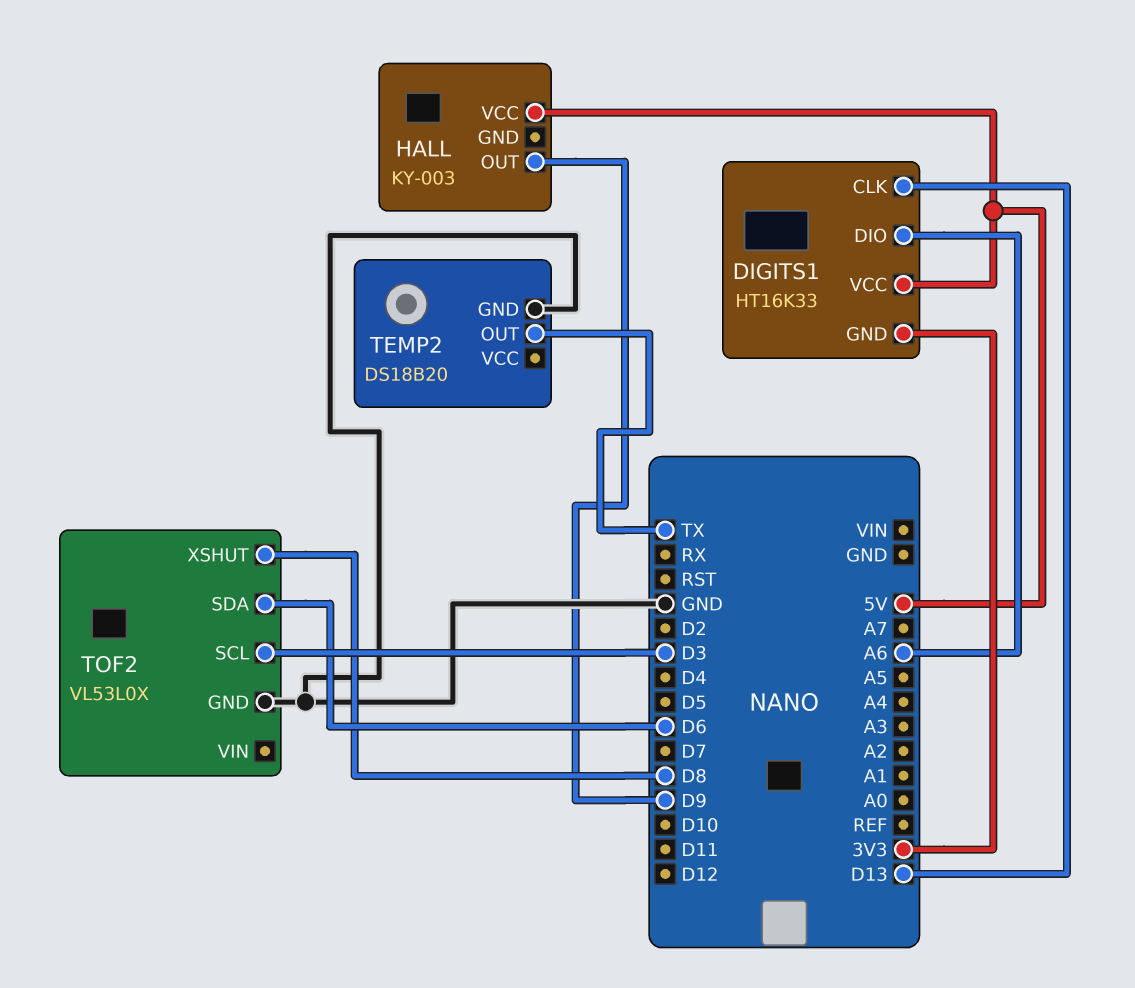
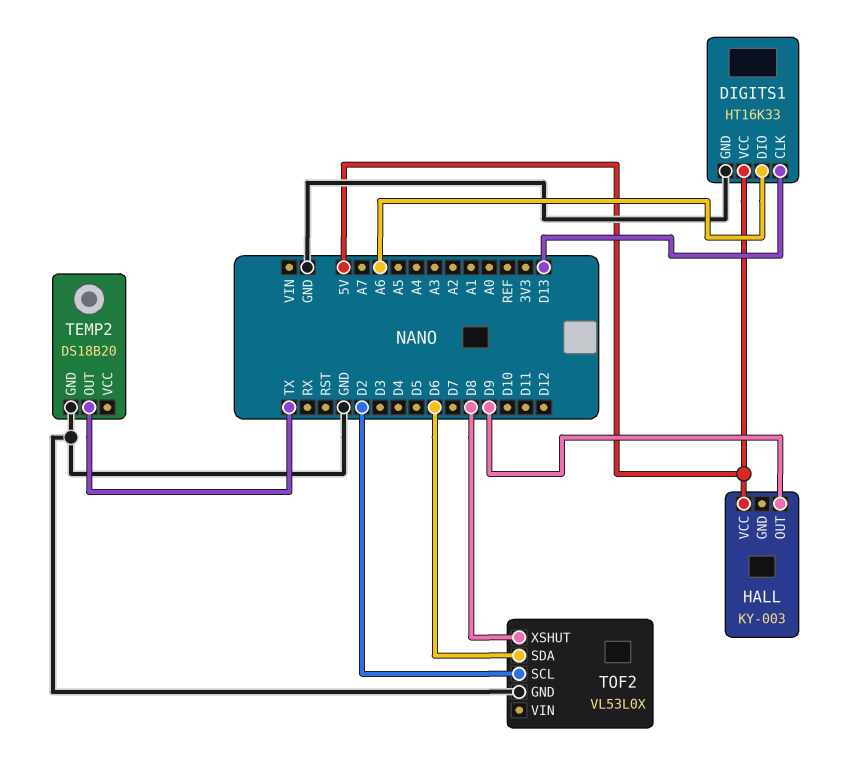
DIGITS1 pin GND: 3V3 -> GND
TOF2 pin SCL: D3 -> D2

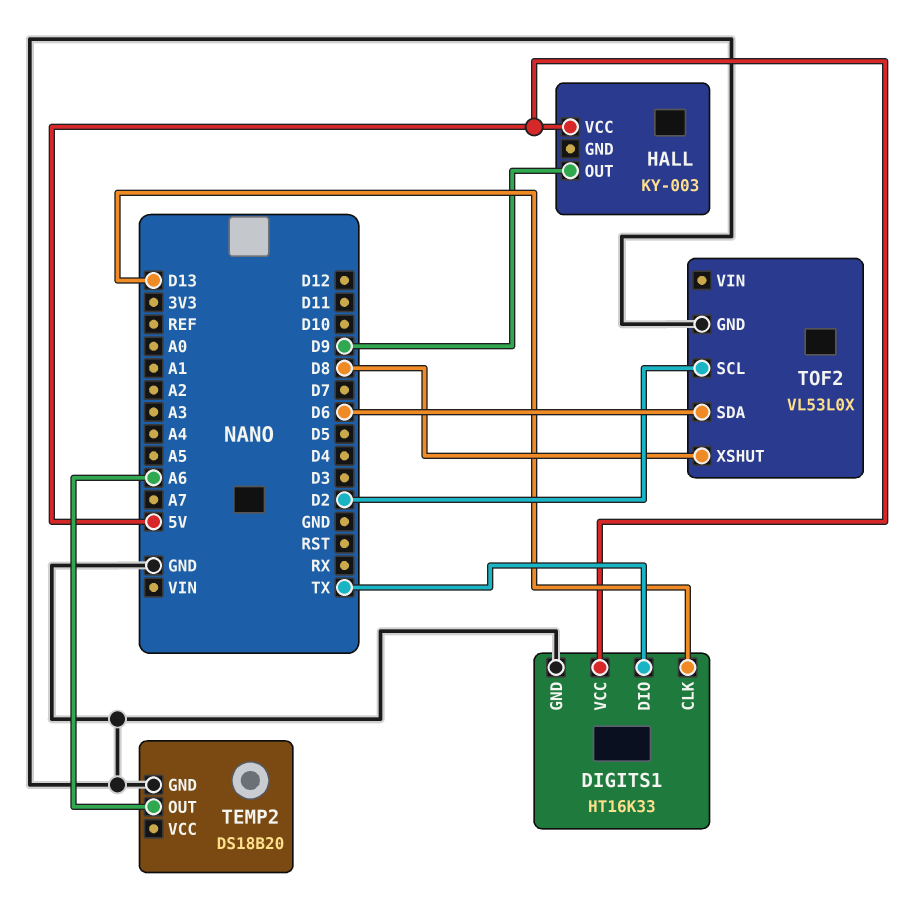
DIGITS1 pin DIO: A6 -> TX
TEMP2 pin OUT: TX -> A6

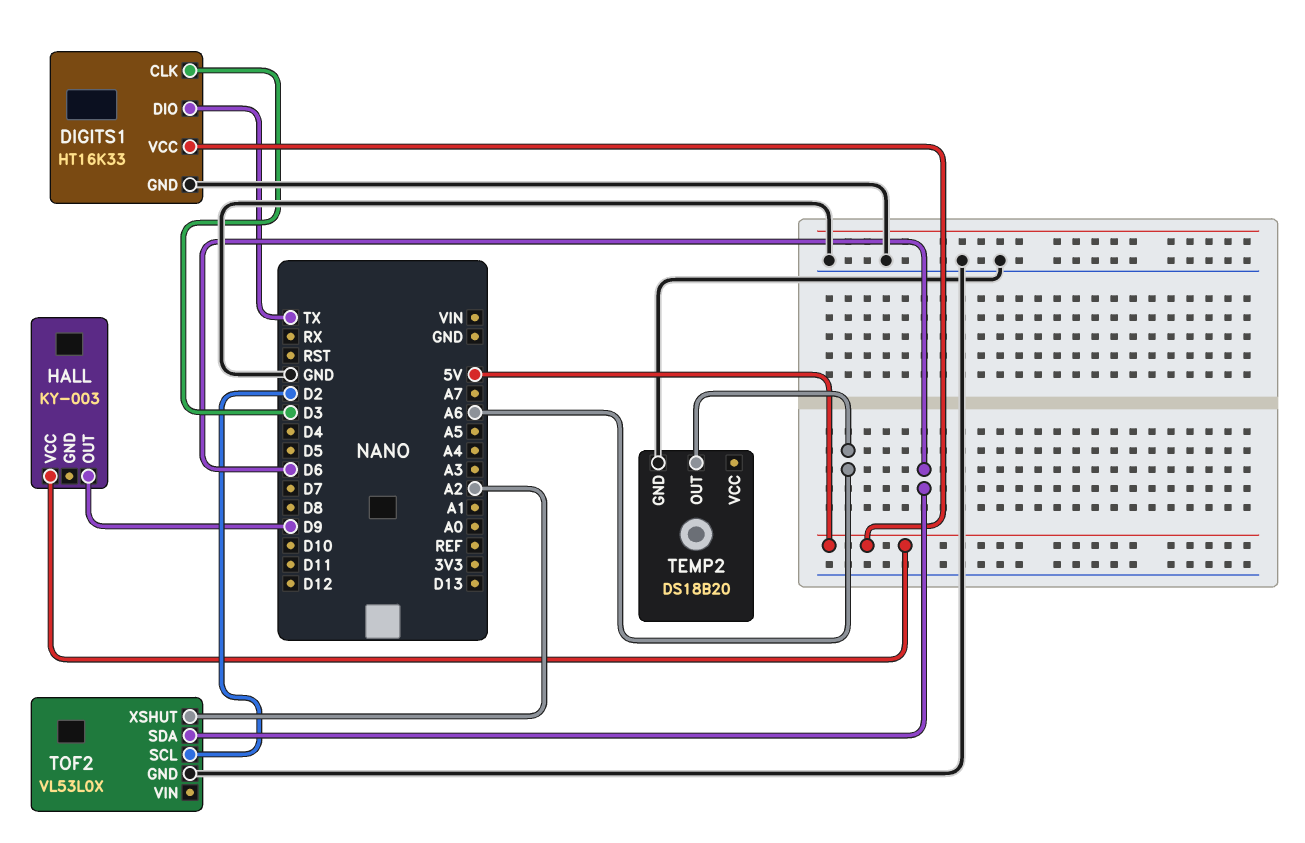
DIGITS1 pin CLK: D13 -> D3
TOF2 pin XSHUT: D8 -> A2

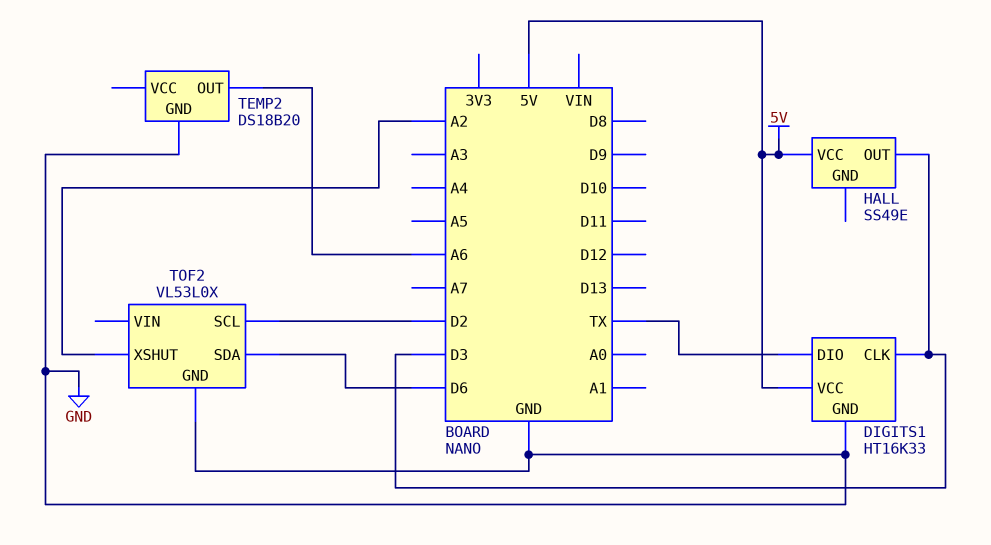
HALL: KY-003 -> SS49E
HALL pin OUT: D9 -> D3

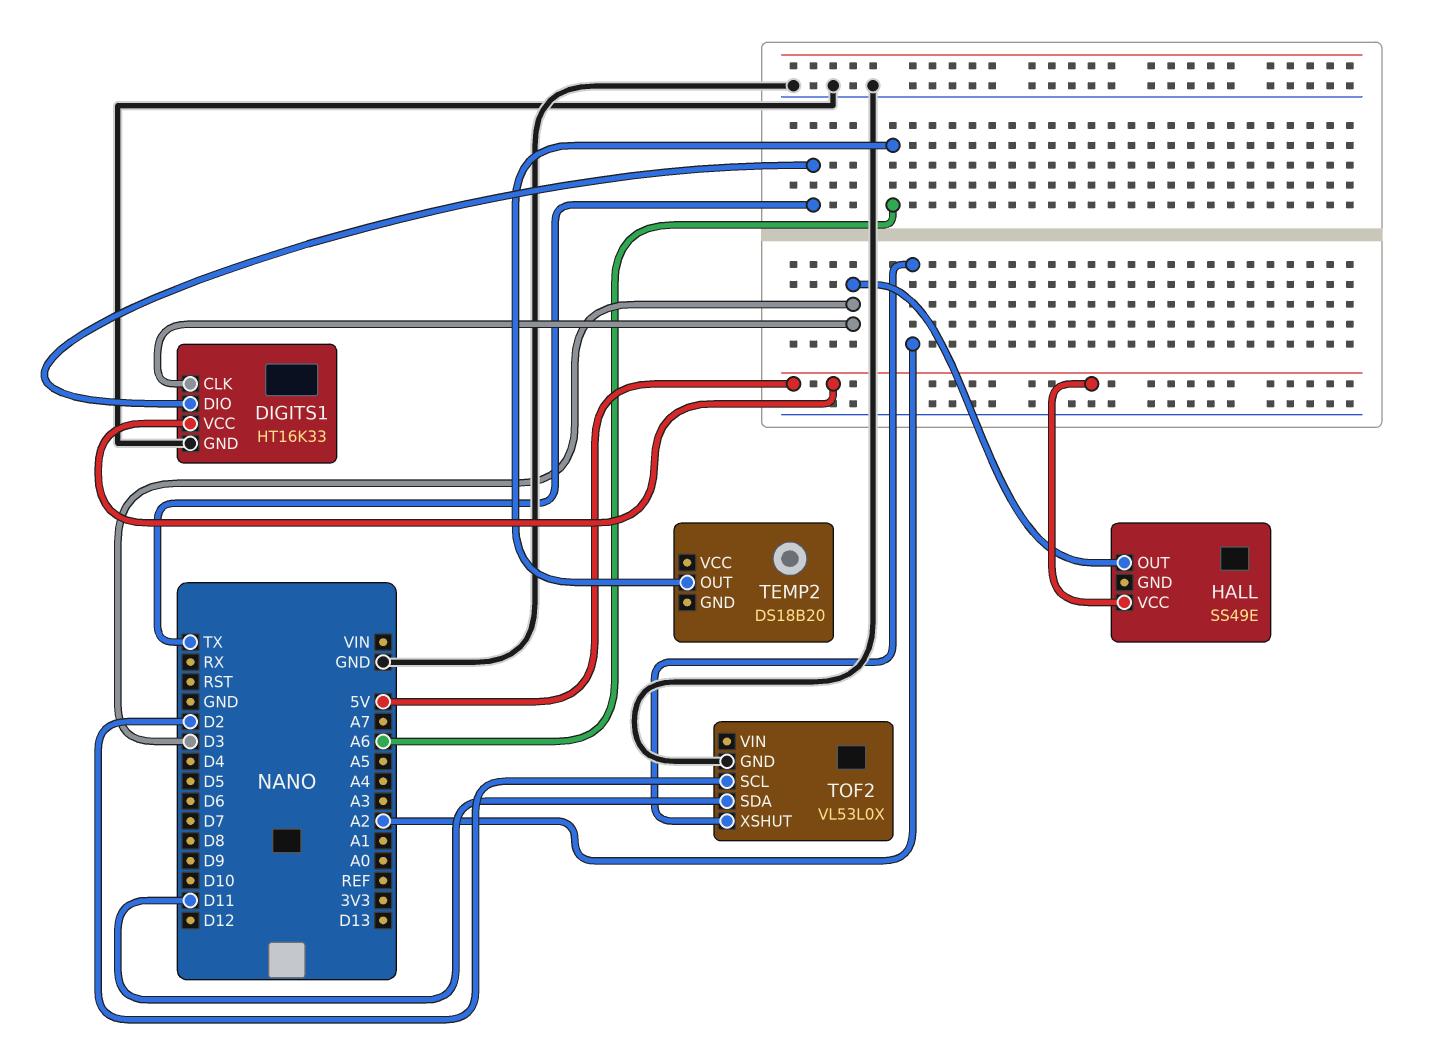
TEMP2 pin GND: GND -> none
TOF2 pin SDA: D6 -> D11

